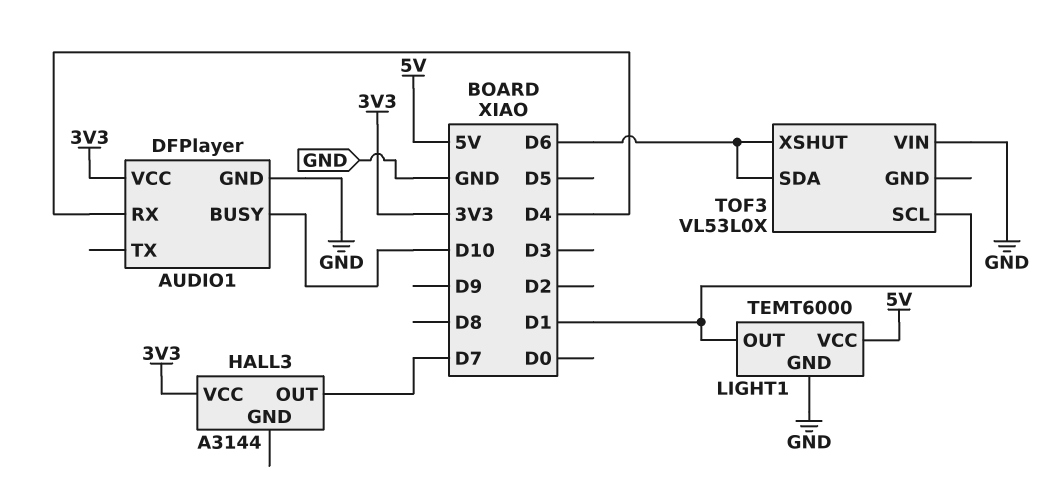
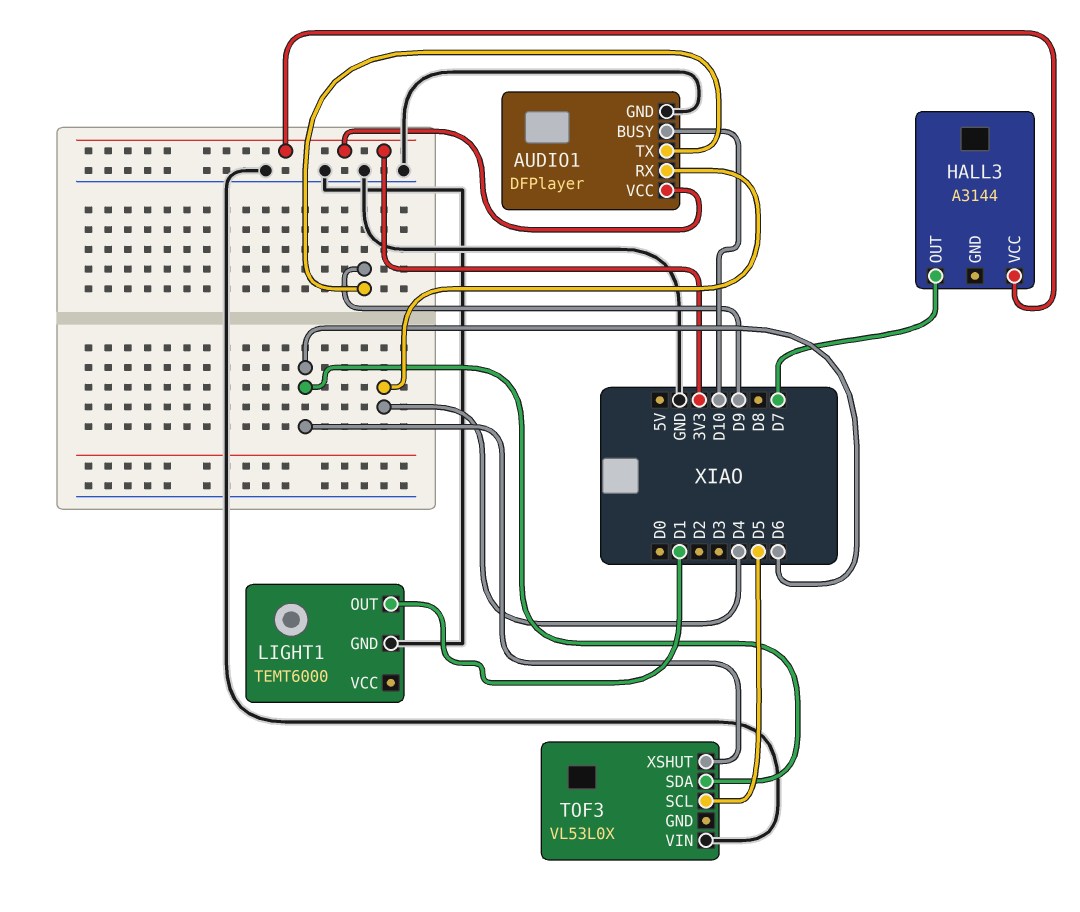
AUDIO1 pin TX: none -> D9
LIGHT1 pin VCC: 5V -> none
TOF3 pin SCL: D1 -> D5

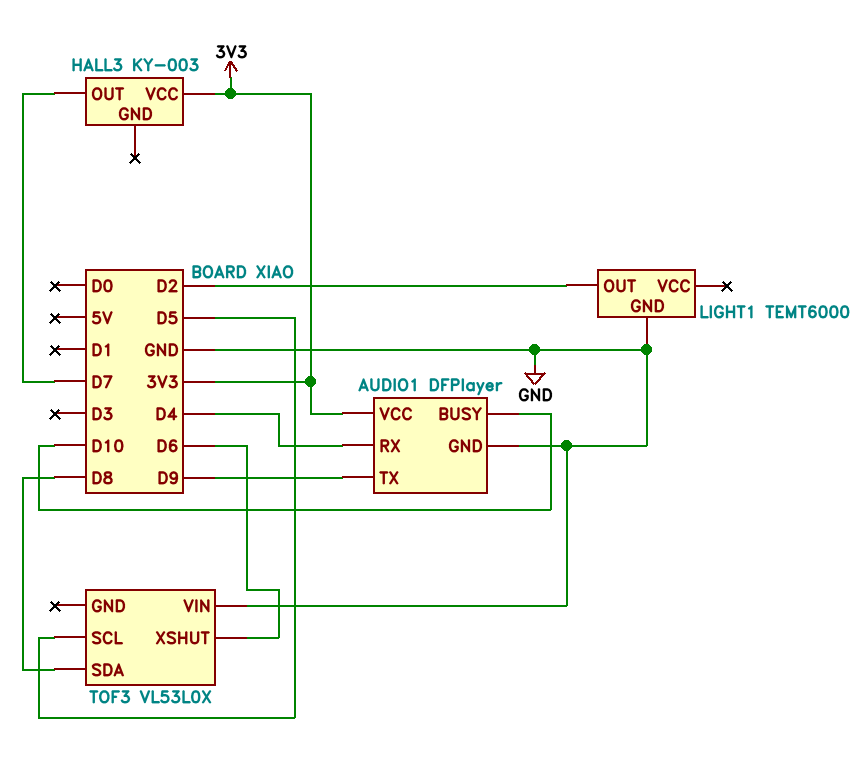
HALL3: A3144 -> KY-003
LIGHT1 pin OUT: D1 -> D2
TOF3 pin SDA: D6 -> D8

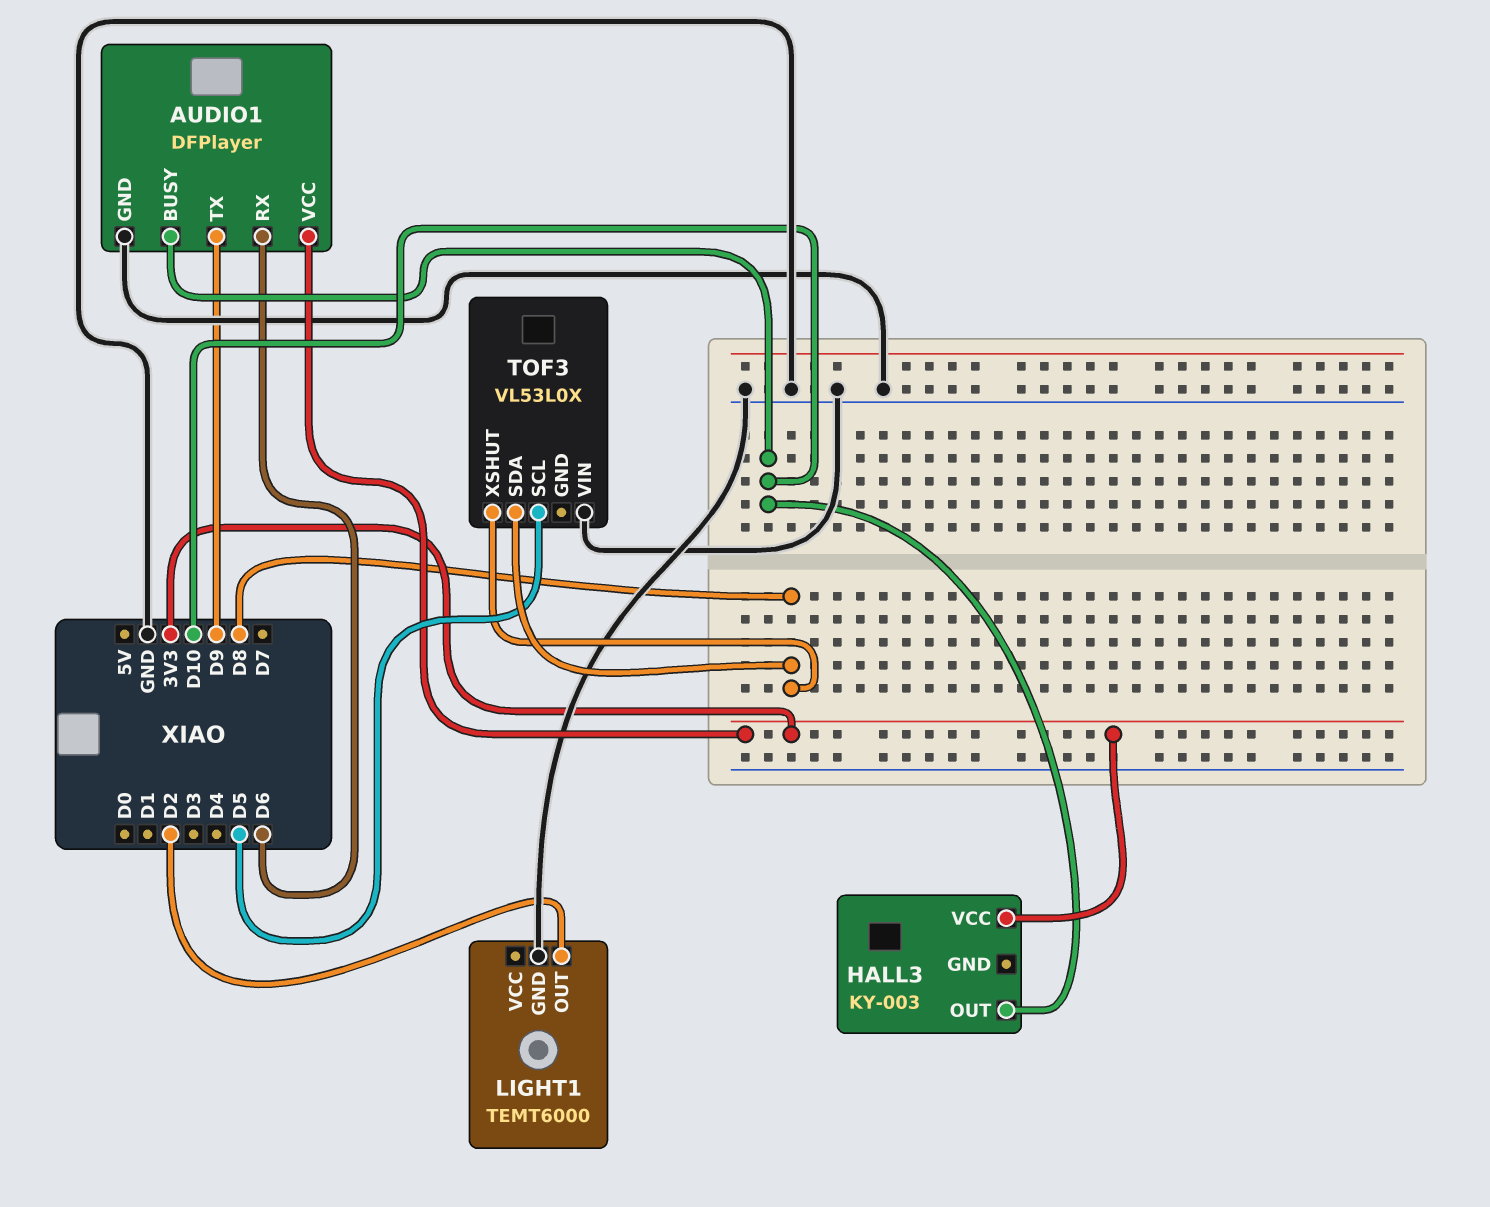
AUDIO1 pin RX: D4 -> D6
HALL3 pin OUT: D7 -> D10
TOF3 pin XSHUT: D6 -> D8

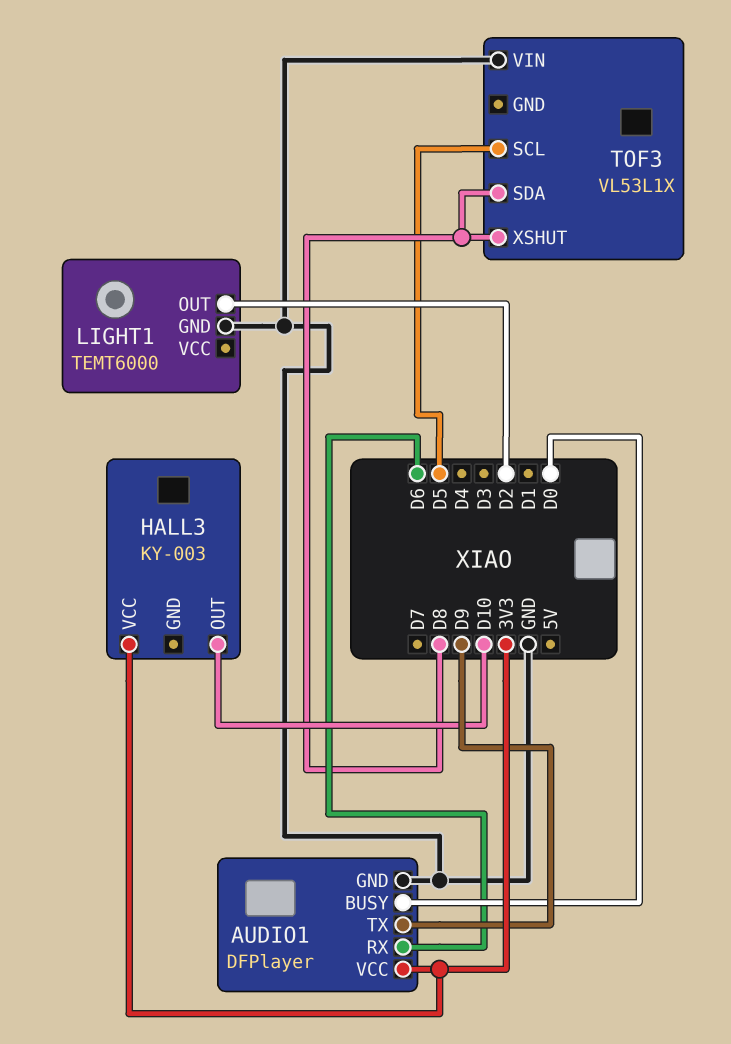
AUDIO1 pin BUSY: D10 -> D0
TOF3: VL53L0X -> VL53L1X

